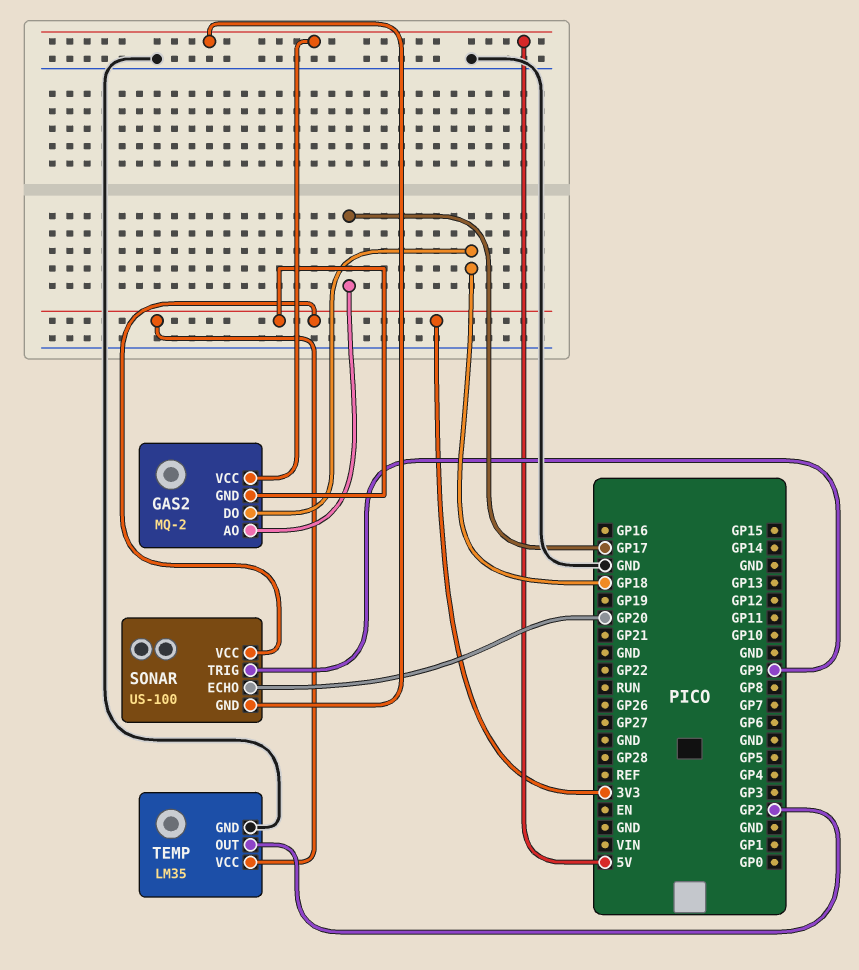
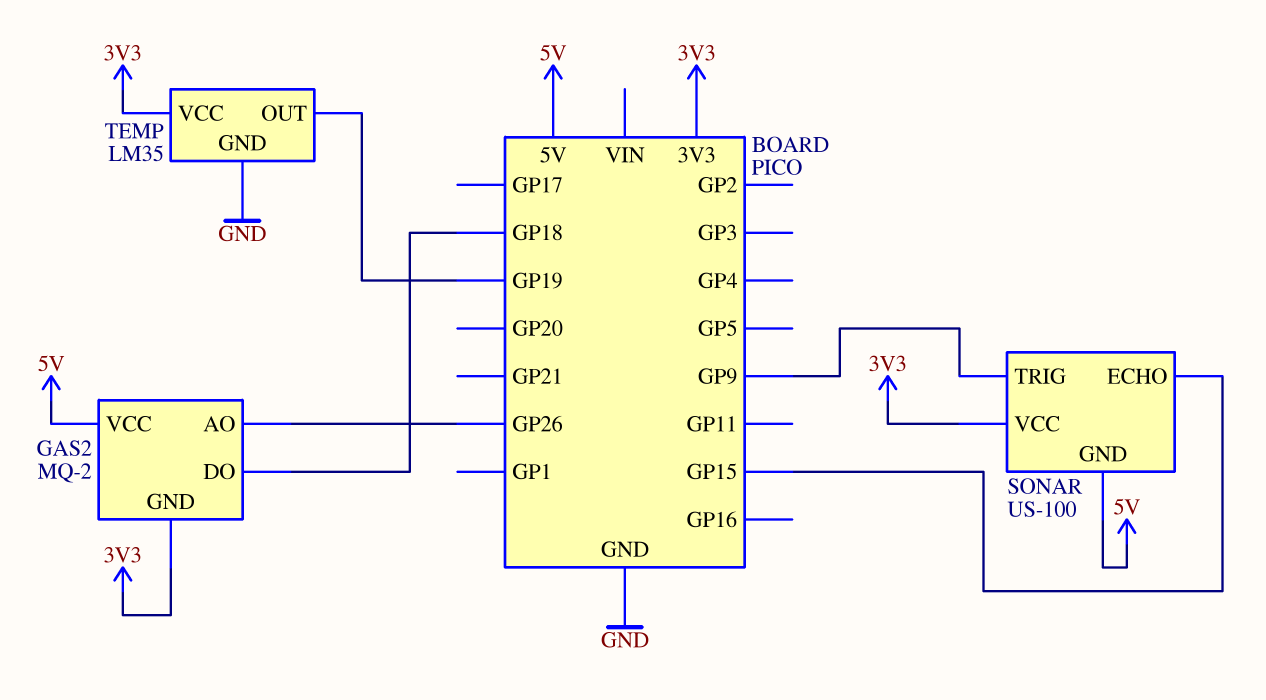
GAS2 pin AO: GP17 -> GP26
SONAR pin ECHO: GP20 -> GP15
TEMP pin OUT: GP2 -> GP19

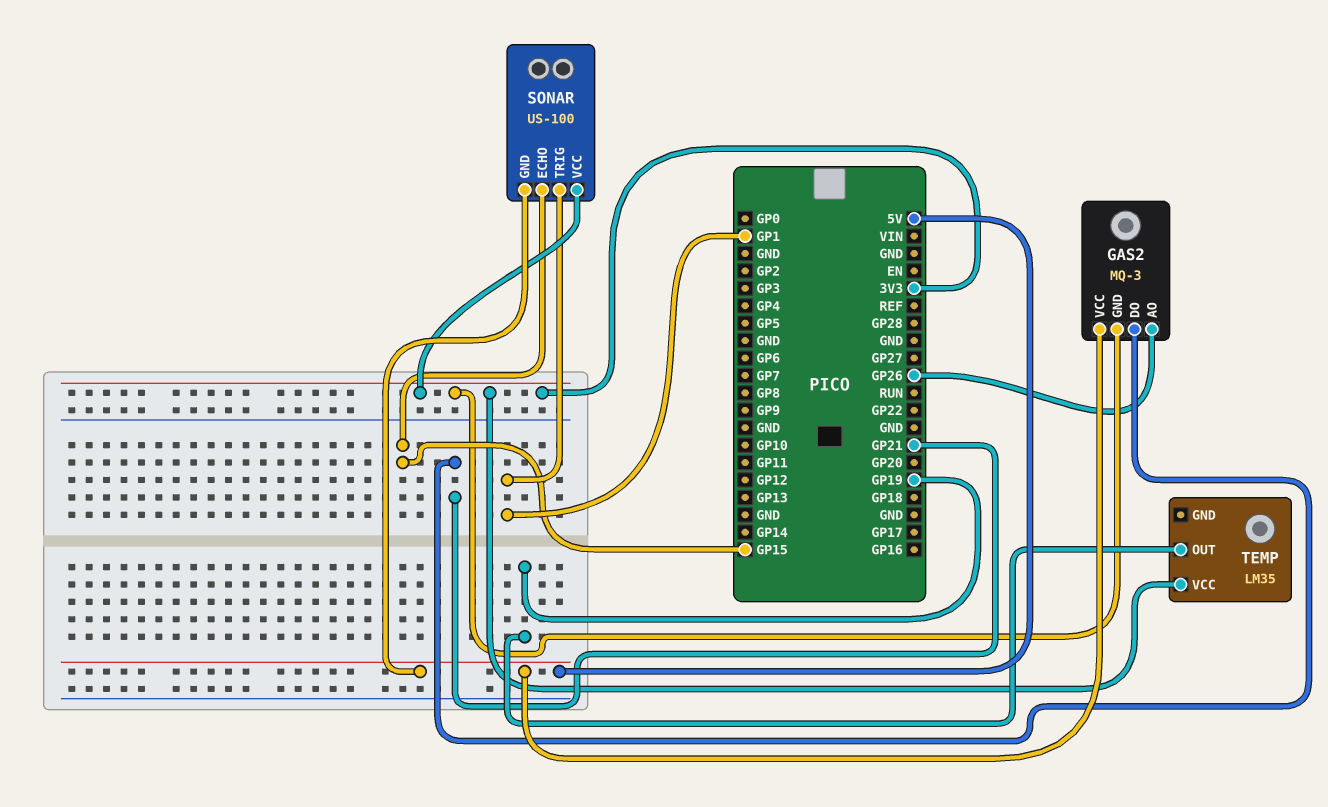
GAS2: MQ-2 -> MQ-3
GAS2 pin DO: GP18 -> GP21
SONAR pin TRIG: GP9 -> GP1
TEMP pin GND: GND -> none

